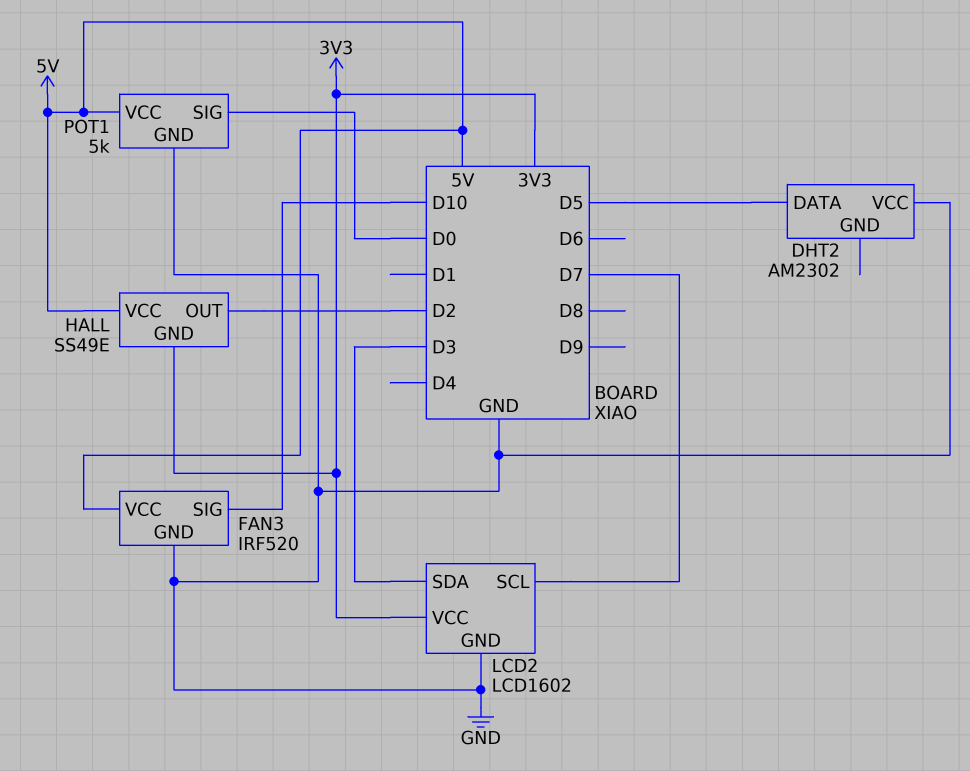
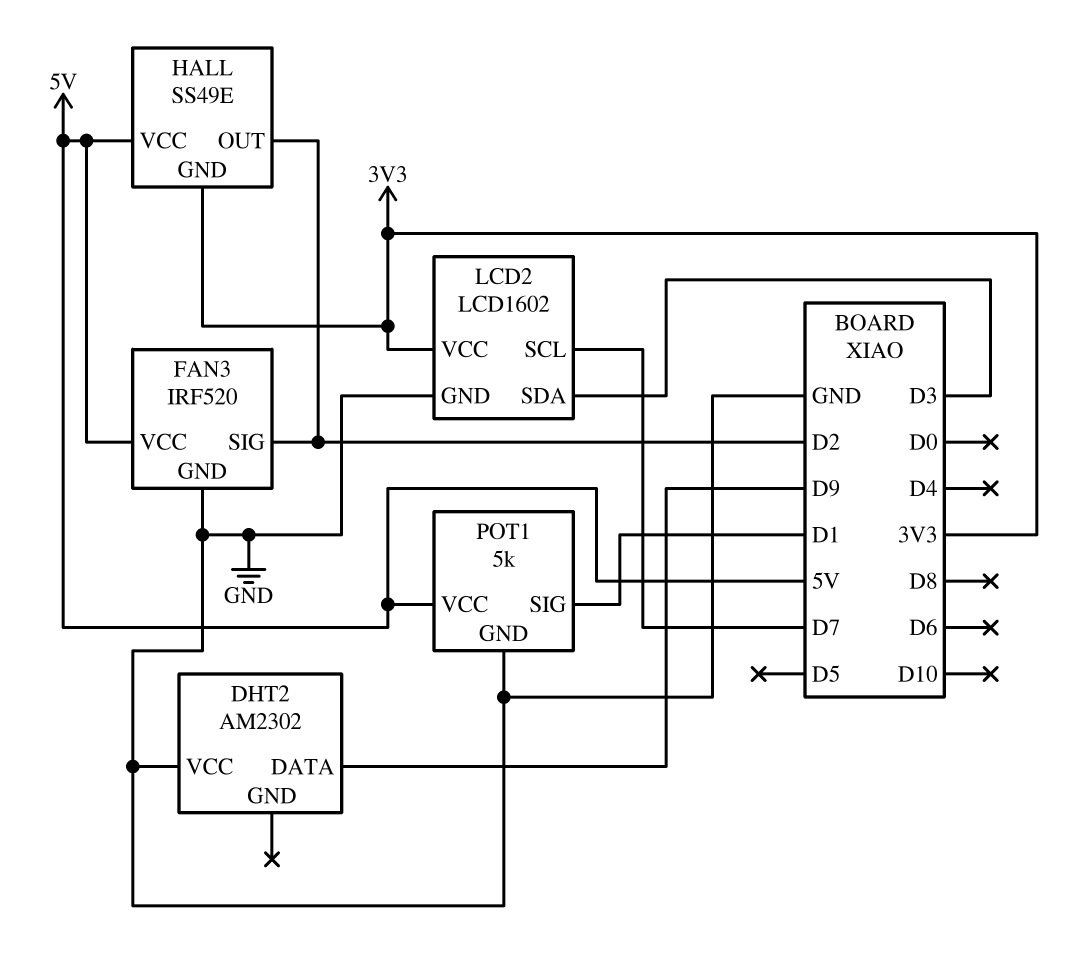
DHT2 pin DATA: D5 -> D9
FAN3 pin SIG: D10 -> D2
POT1 pin SIG: D0 -> D1

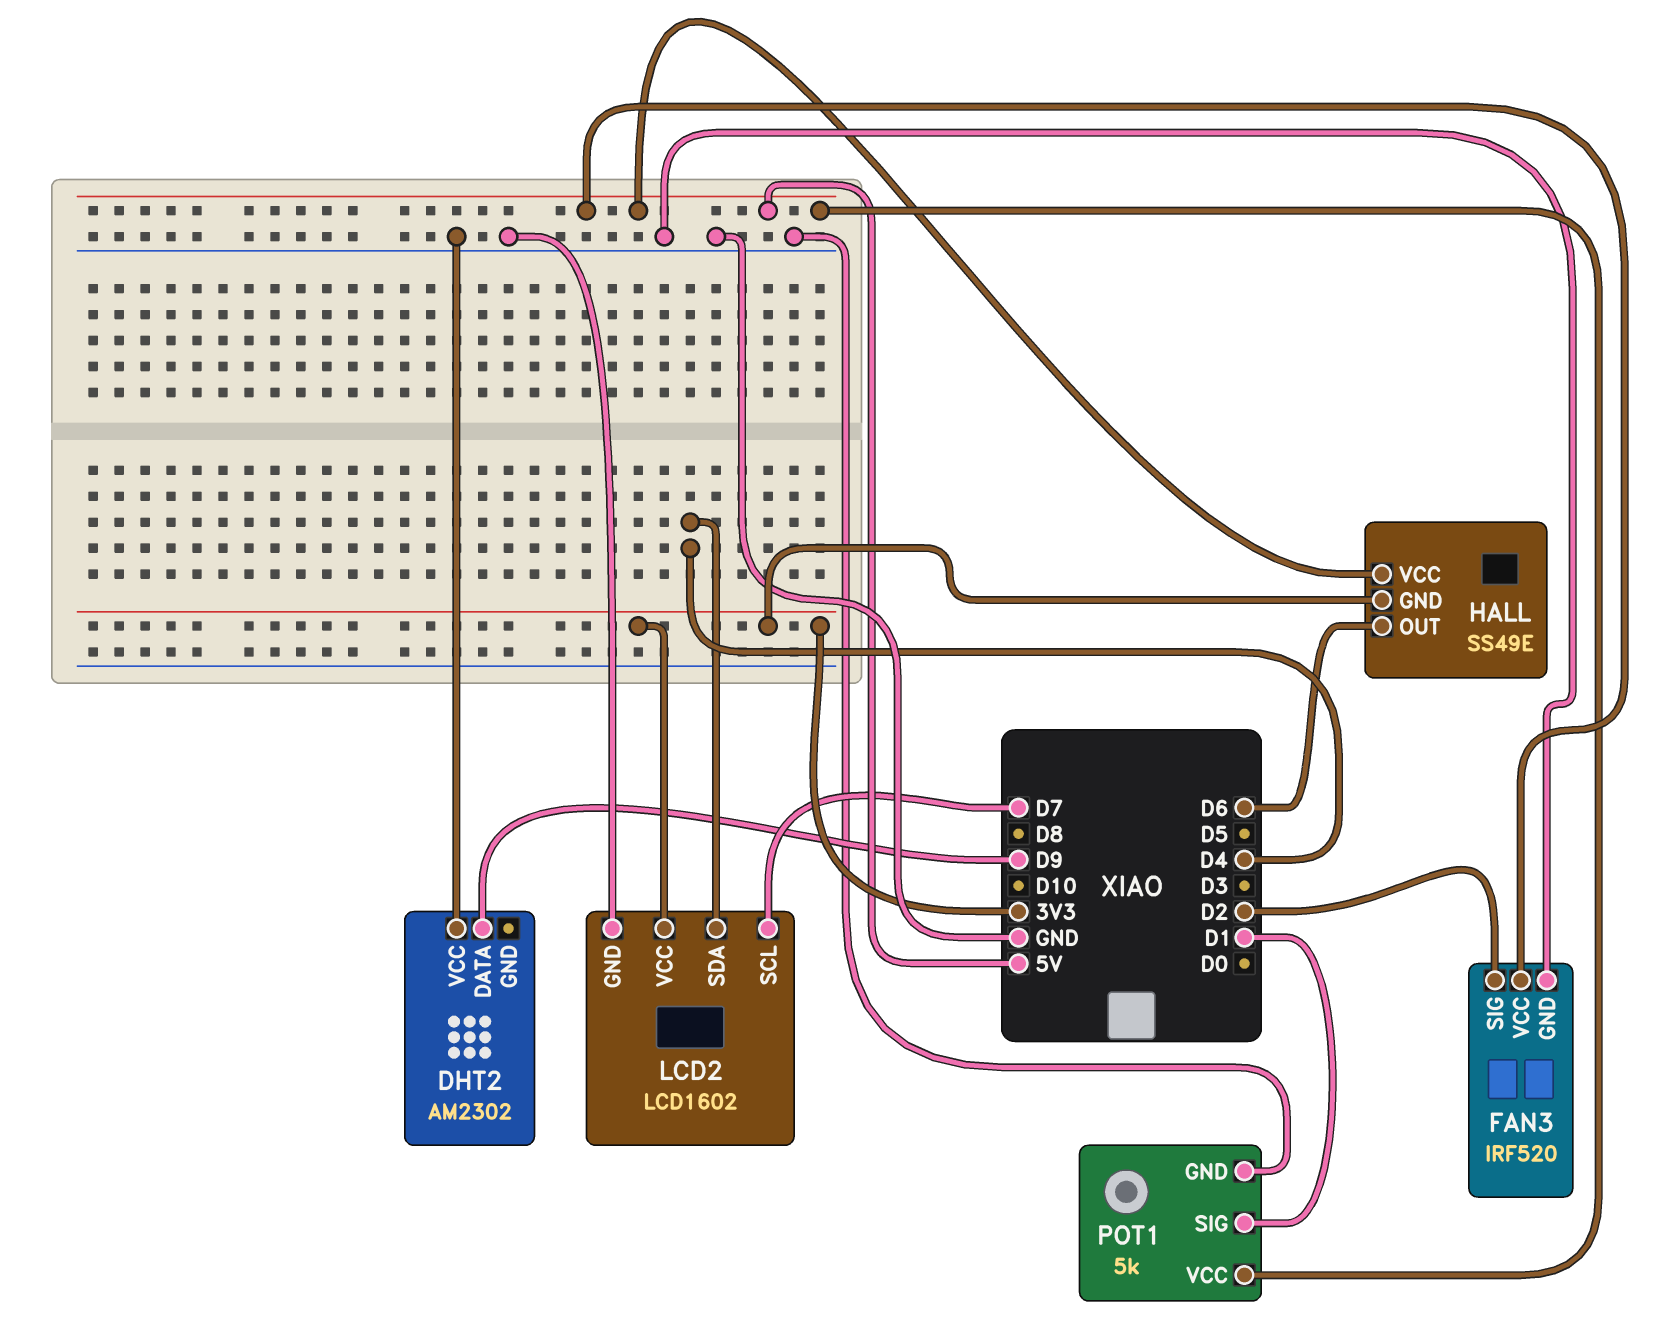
HALL pin OUT: D2 -> D6
LCD2 pin SDA: D3 -> D4

